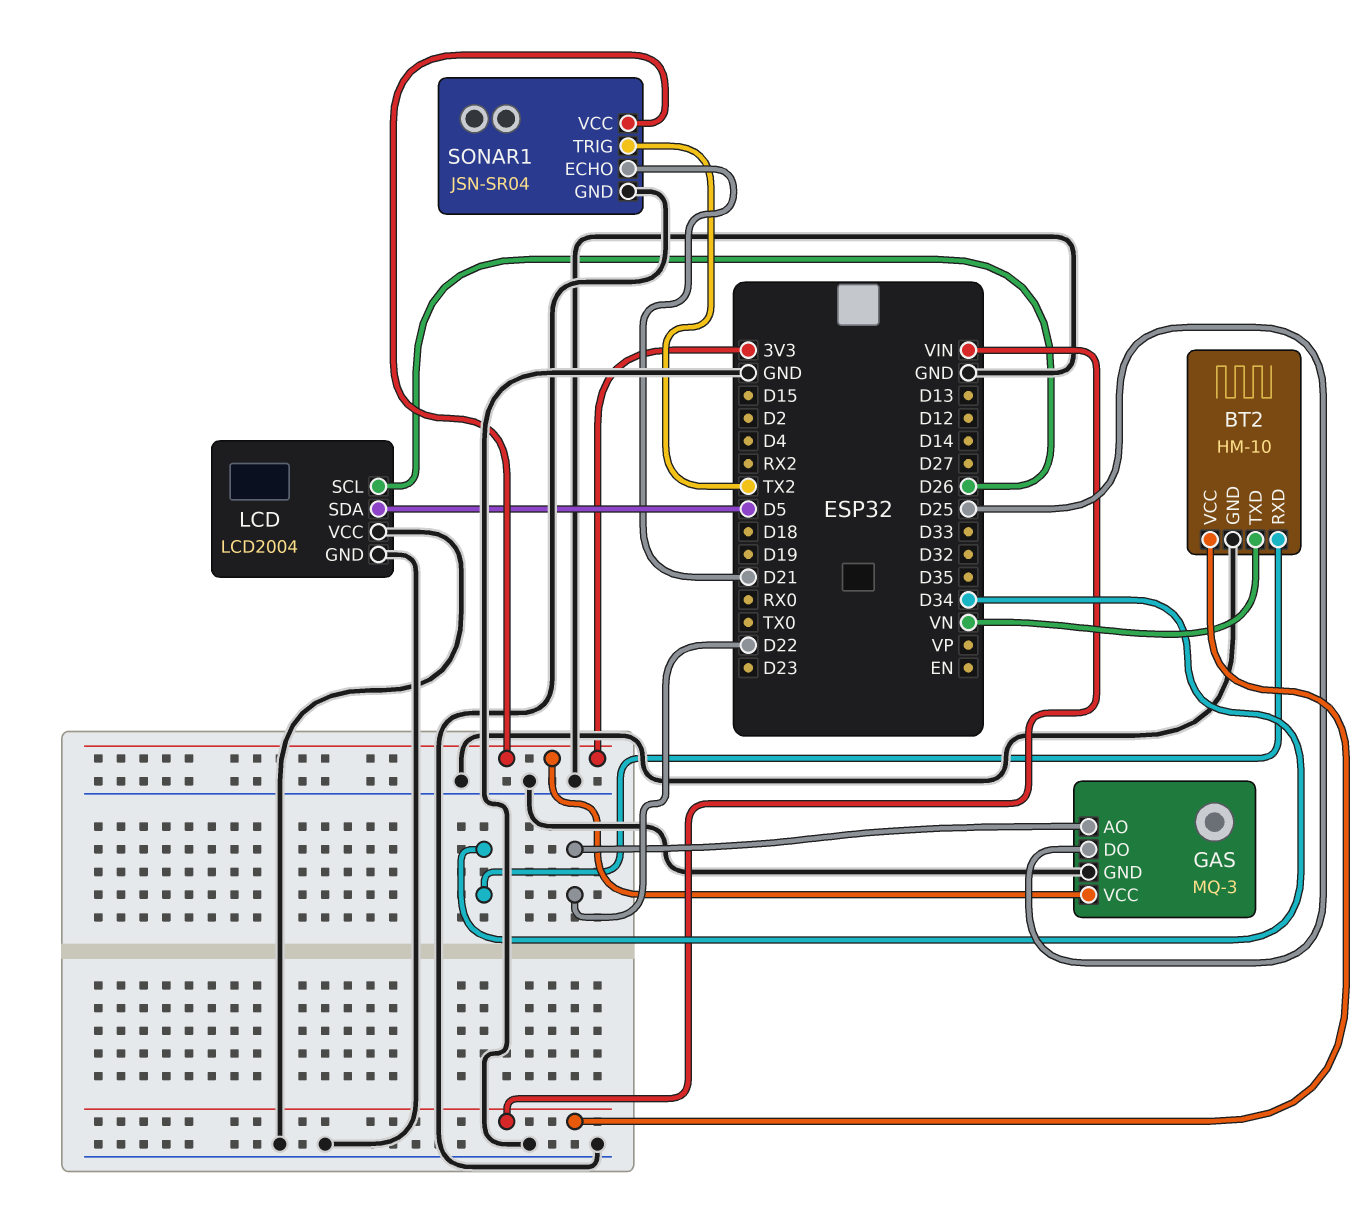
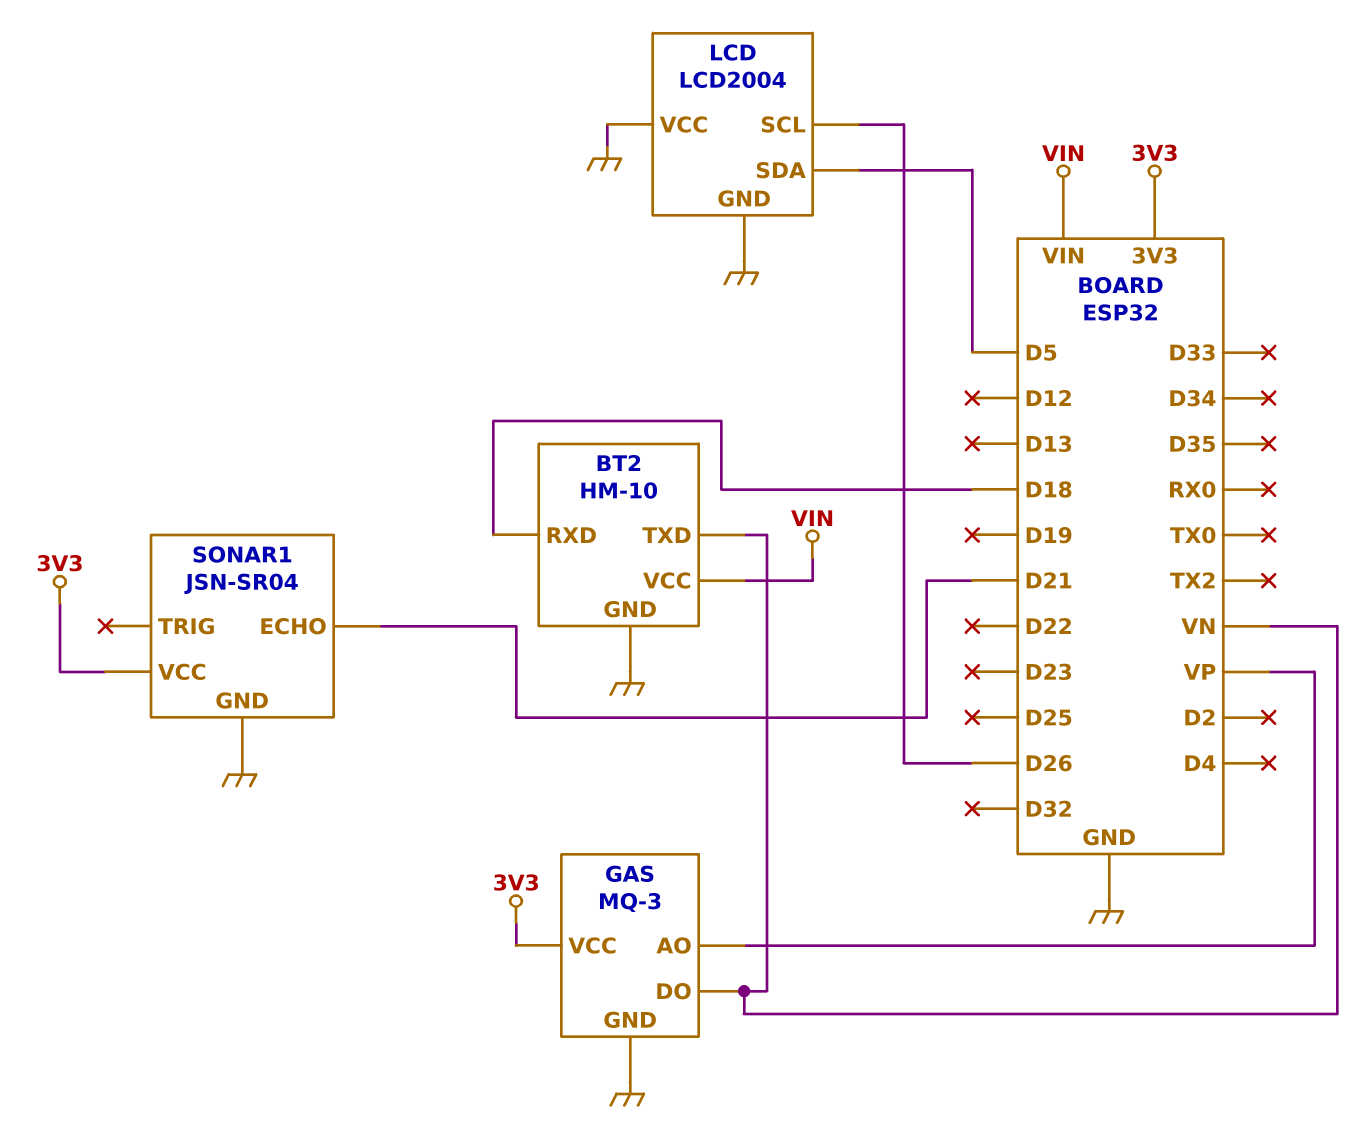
BT2 pin RXD: D34 -> D18
GAS pin AO: D22 -> VP
GAS pin DO: D25 -> VN
SONAR1 pin TRIG: TX2 -> none

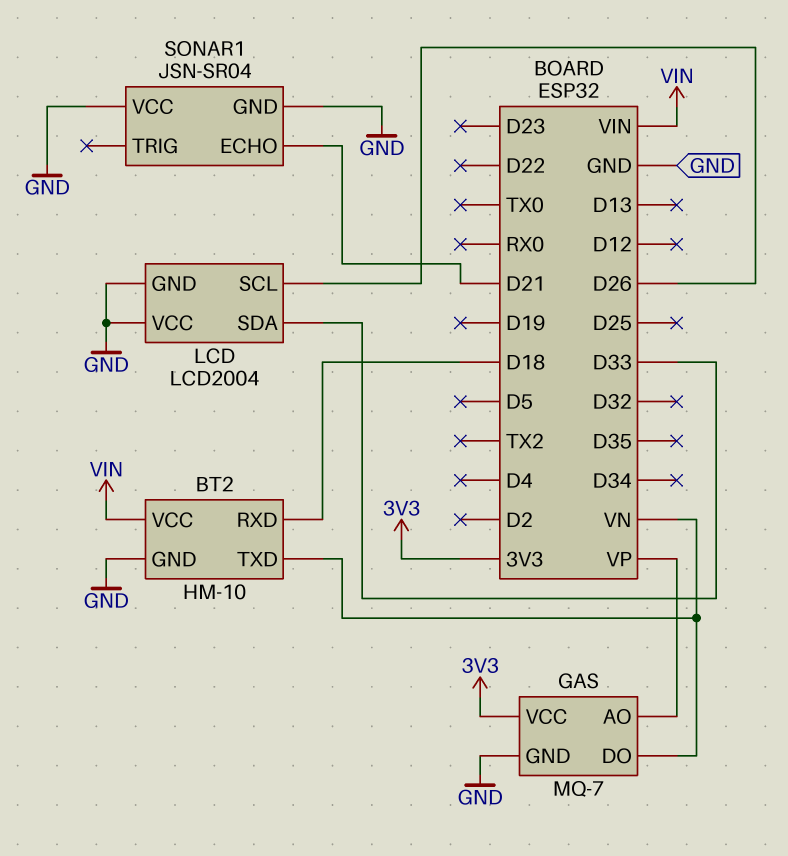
GAS: MQ-3 -> MQ-7
LCD pin SDA: D5 -> D33
SONAR1 pin VCC: 3V3 -> GND

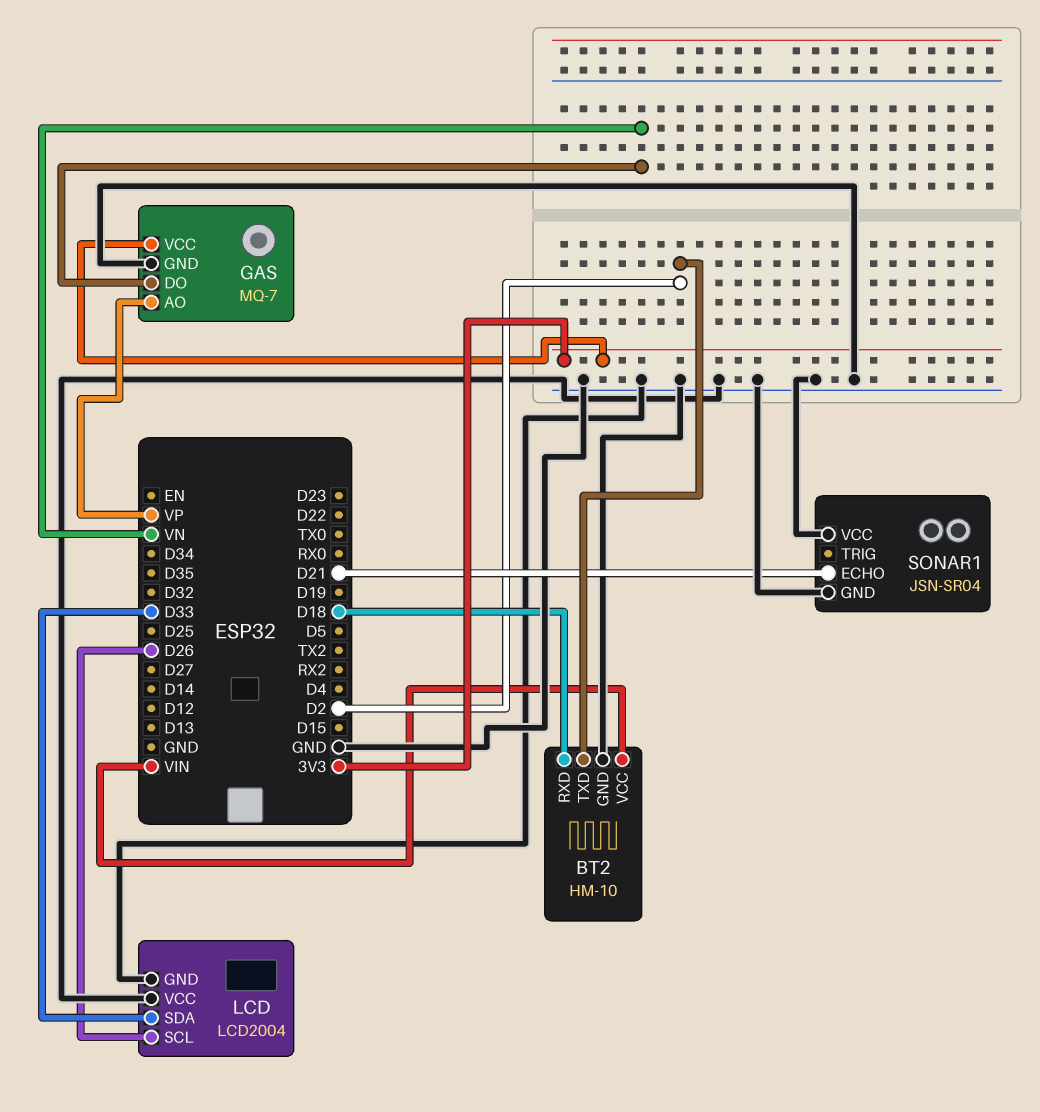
BT2 pin TXD: VN -> D2

